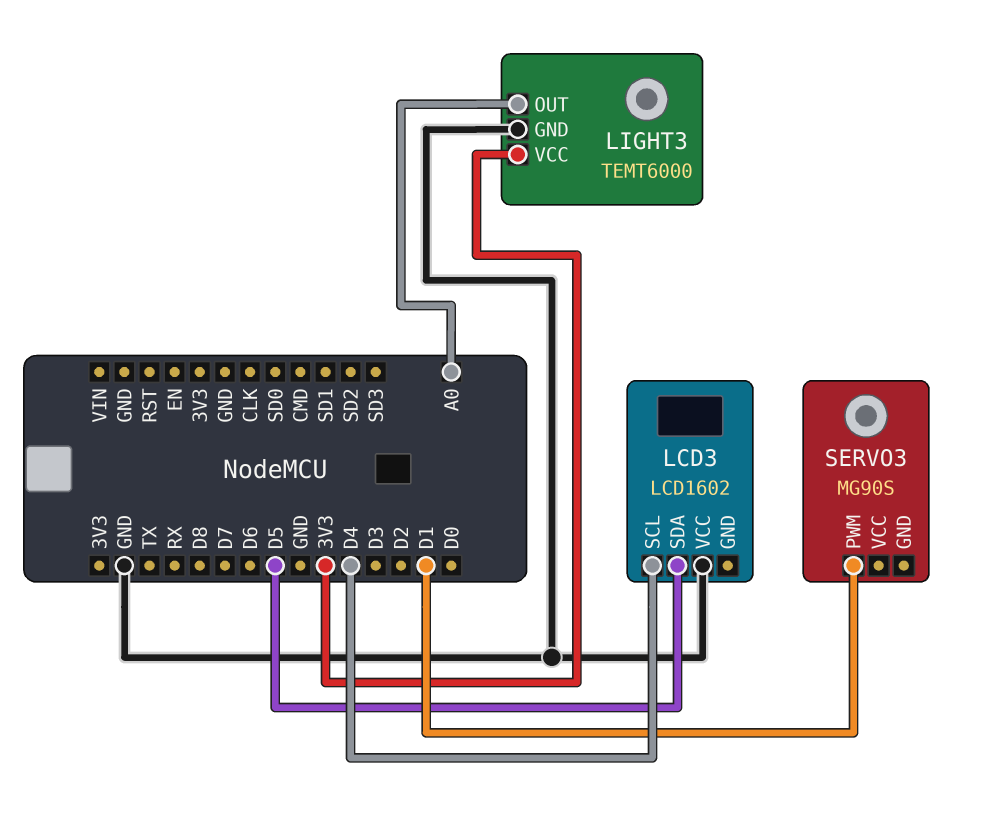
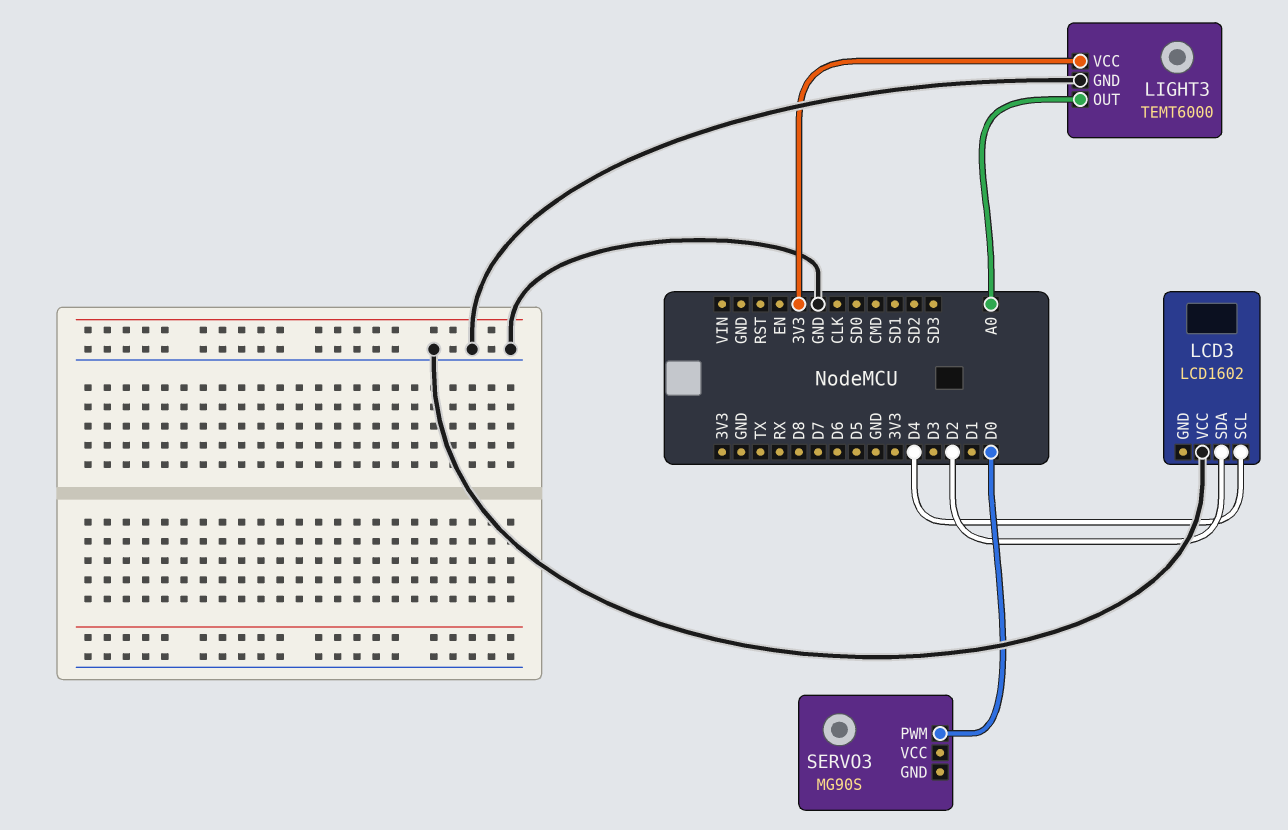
LCD3 pin SDA: D5 -> D2
SERVO3 pin PWM: D1 -> D0

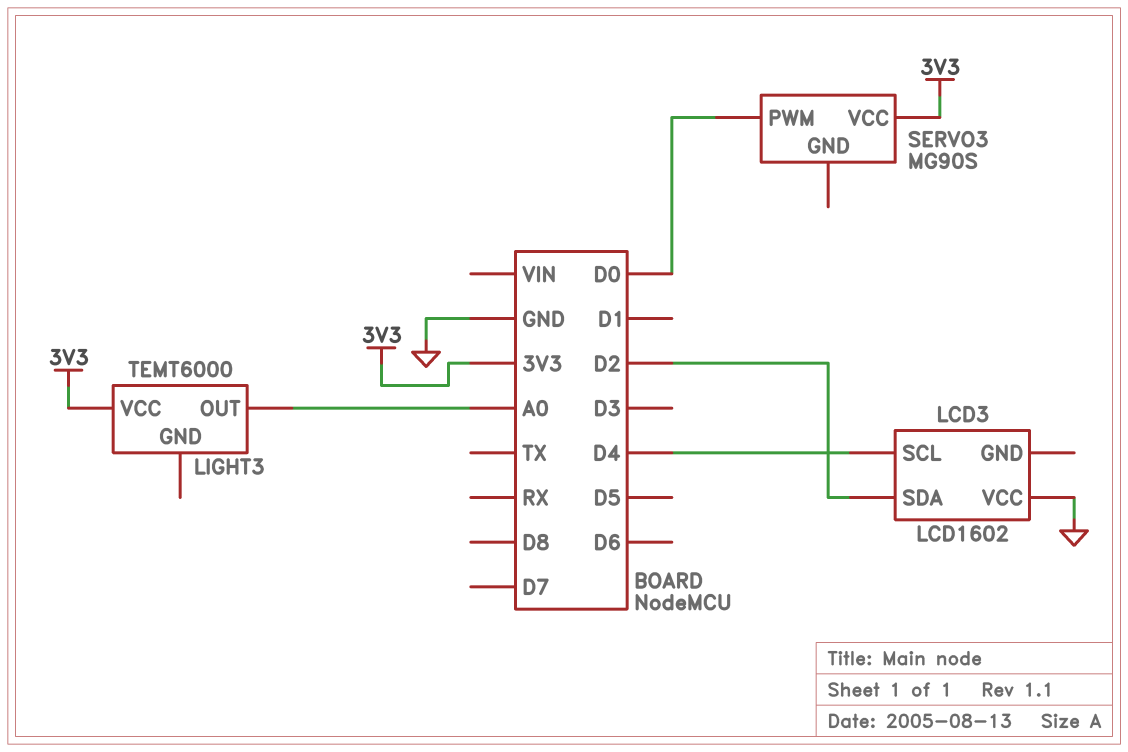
LIGHT3 pin GND: GND -> none
SERVO3 pin VCC: none -> 3V3

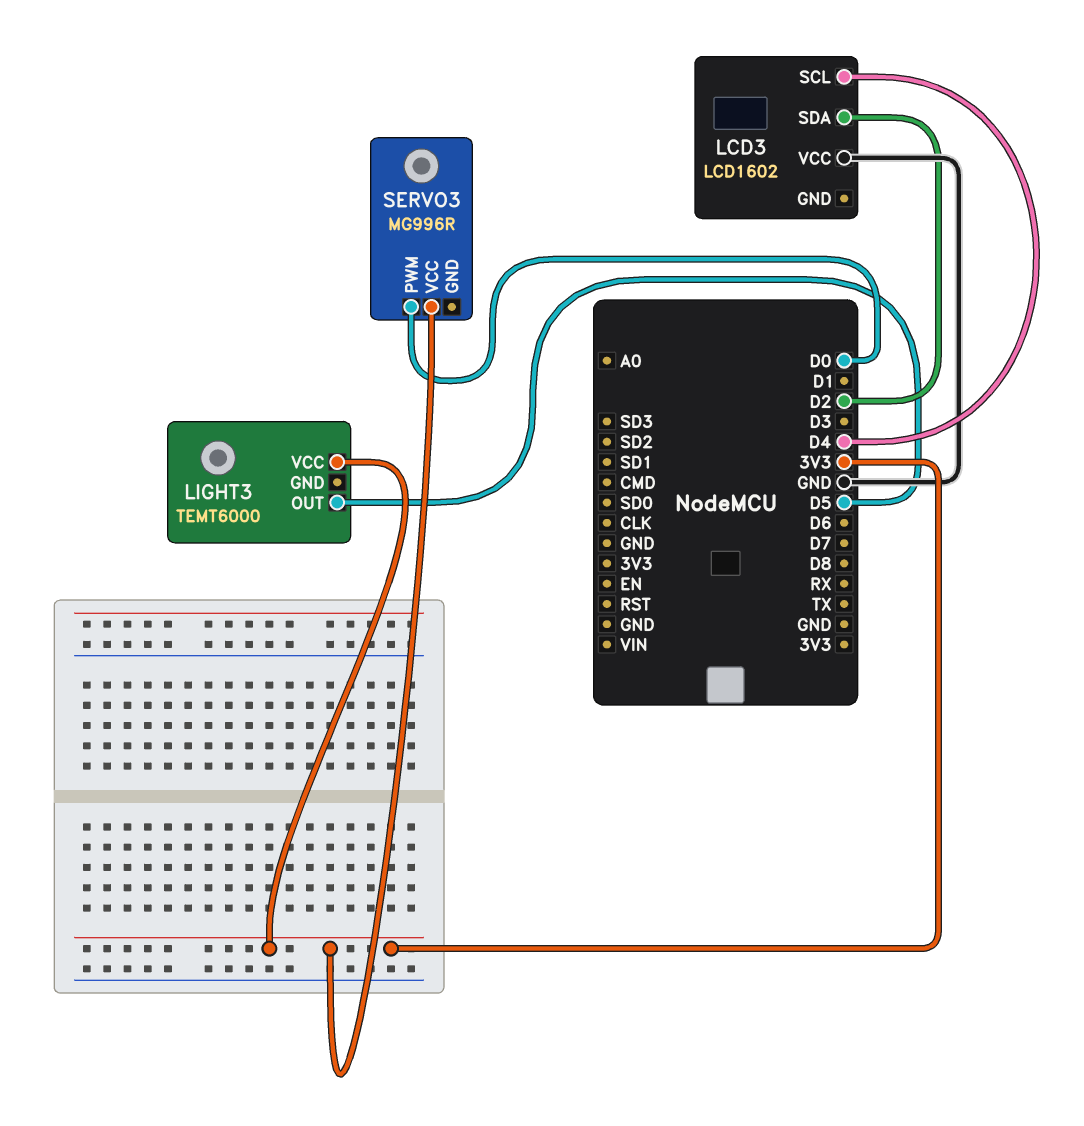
LIGHT3 pin OUT: A0 -> D5
SERVO3: MG90S -> MG996R

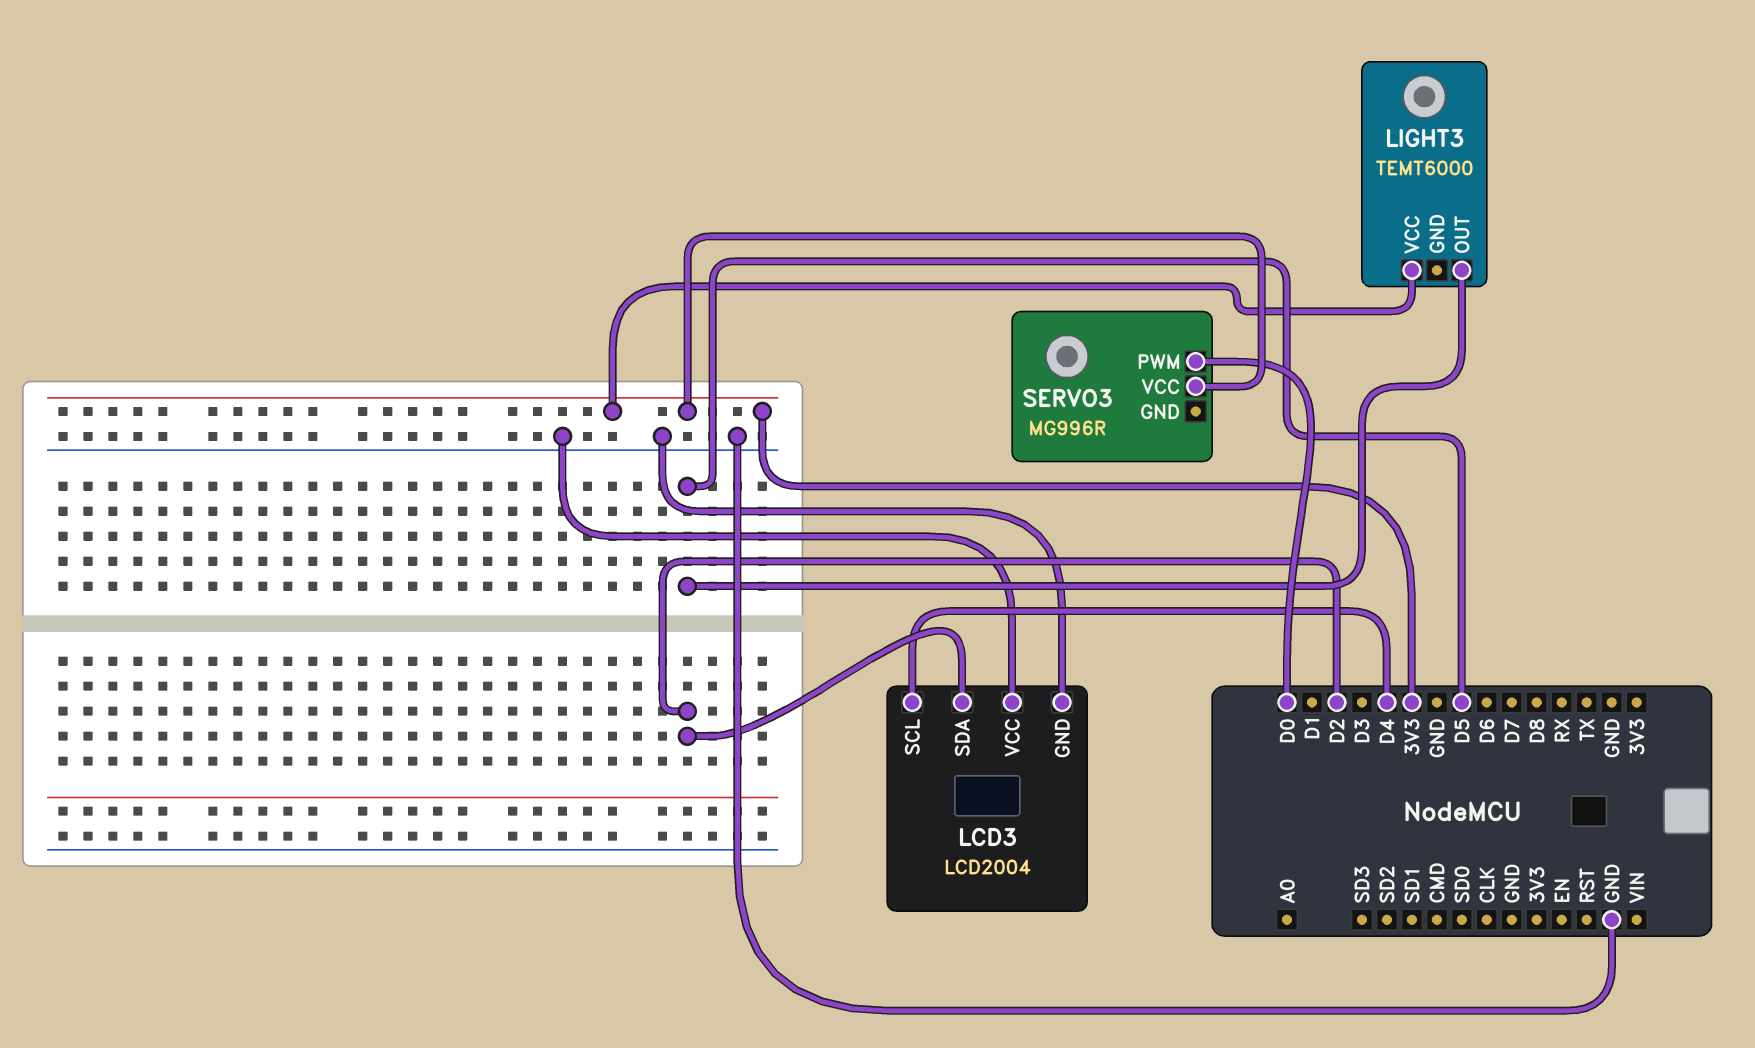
LCD3: LCD1602 -> LCD2004
LCD3 pin GND: none -> GND

